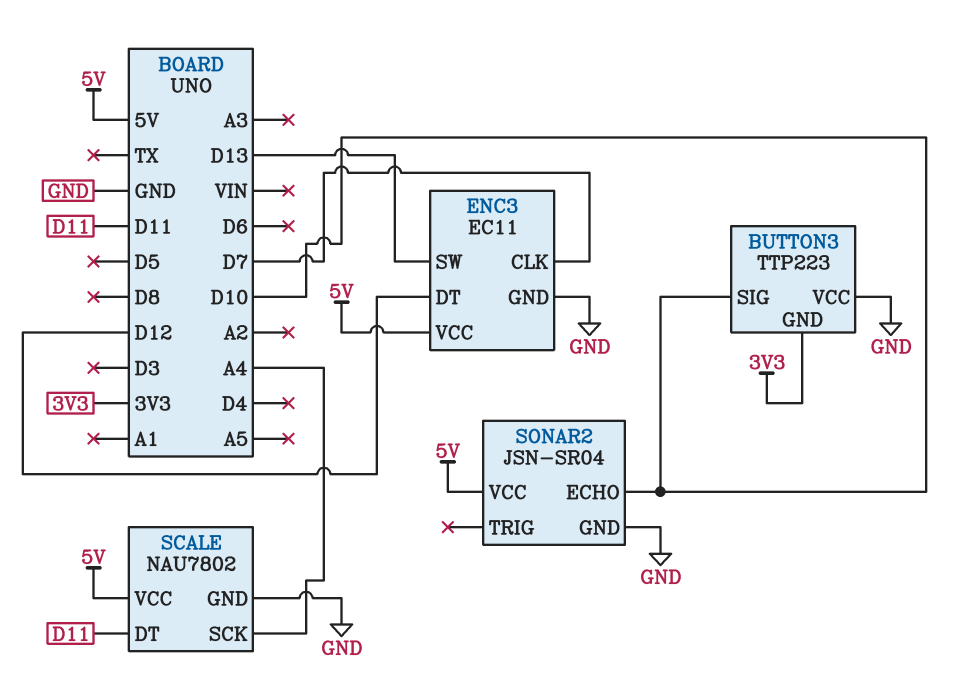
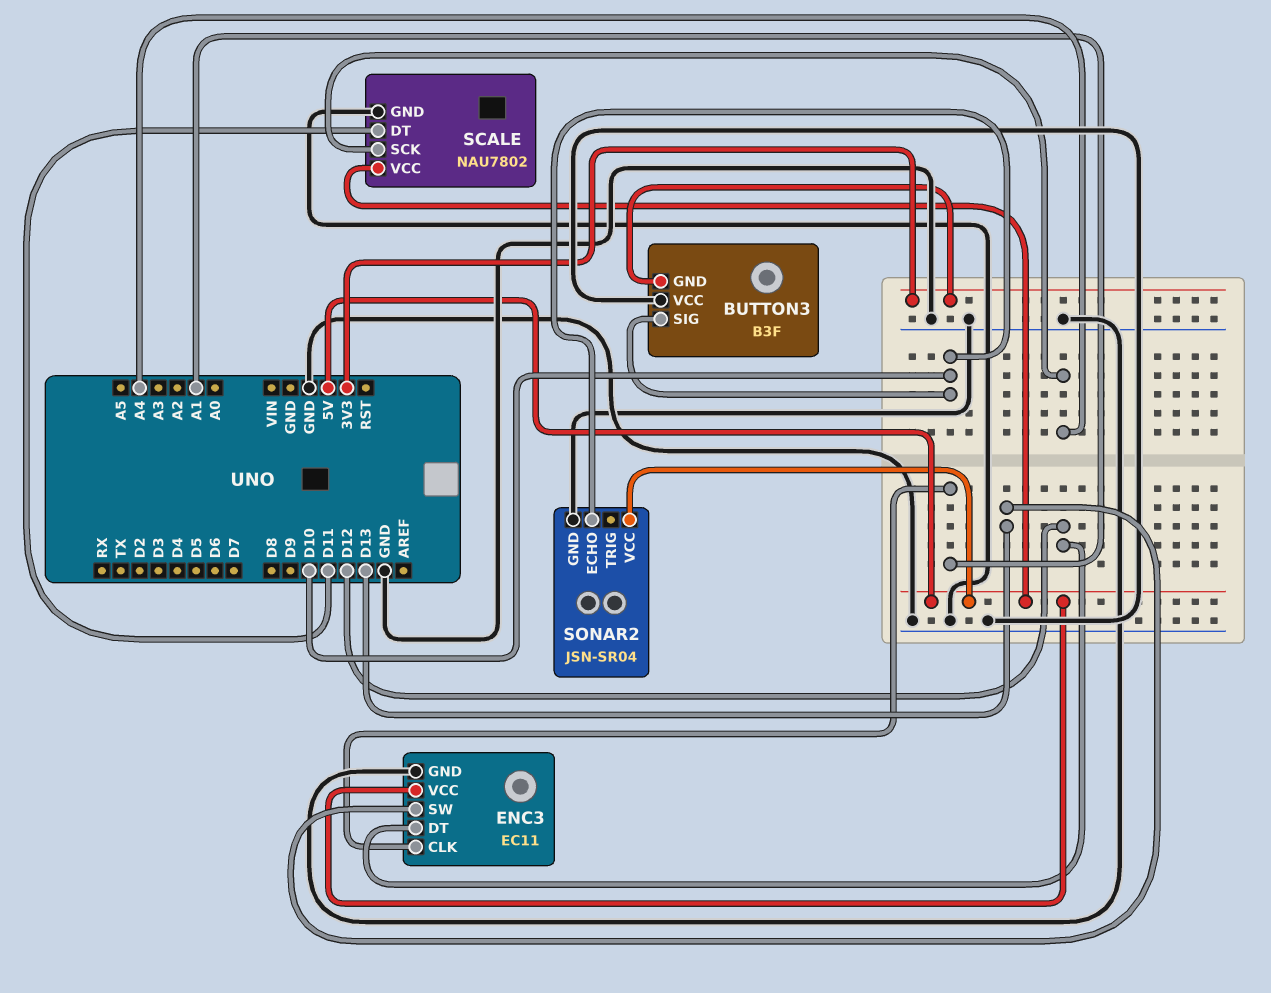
BUTTON3: TTP223 -> B3F
ENC3 pin CLK: D7 -> A1

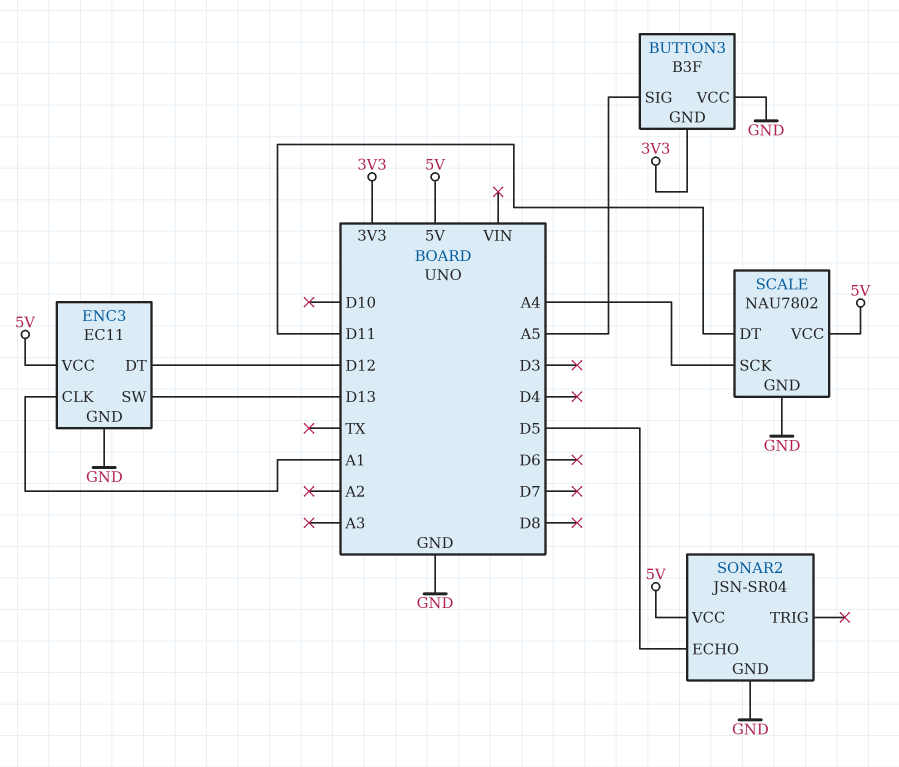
BUTTON3 pin SIG: D10 -> A5
SONAR2 pin ECHO: D10 -> D5

